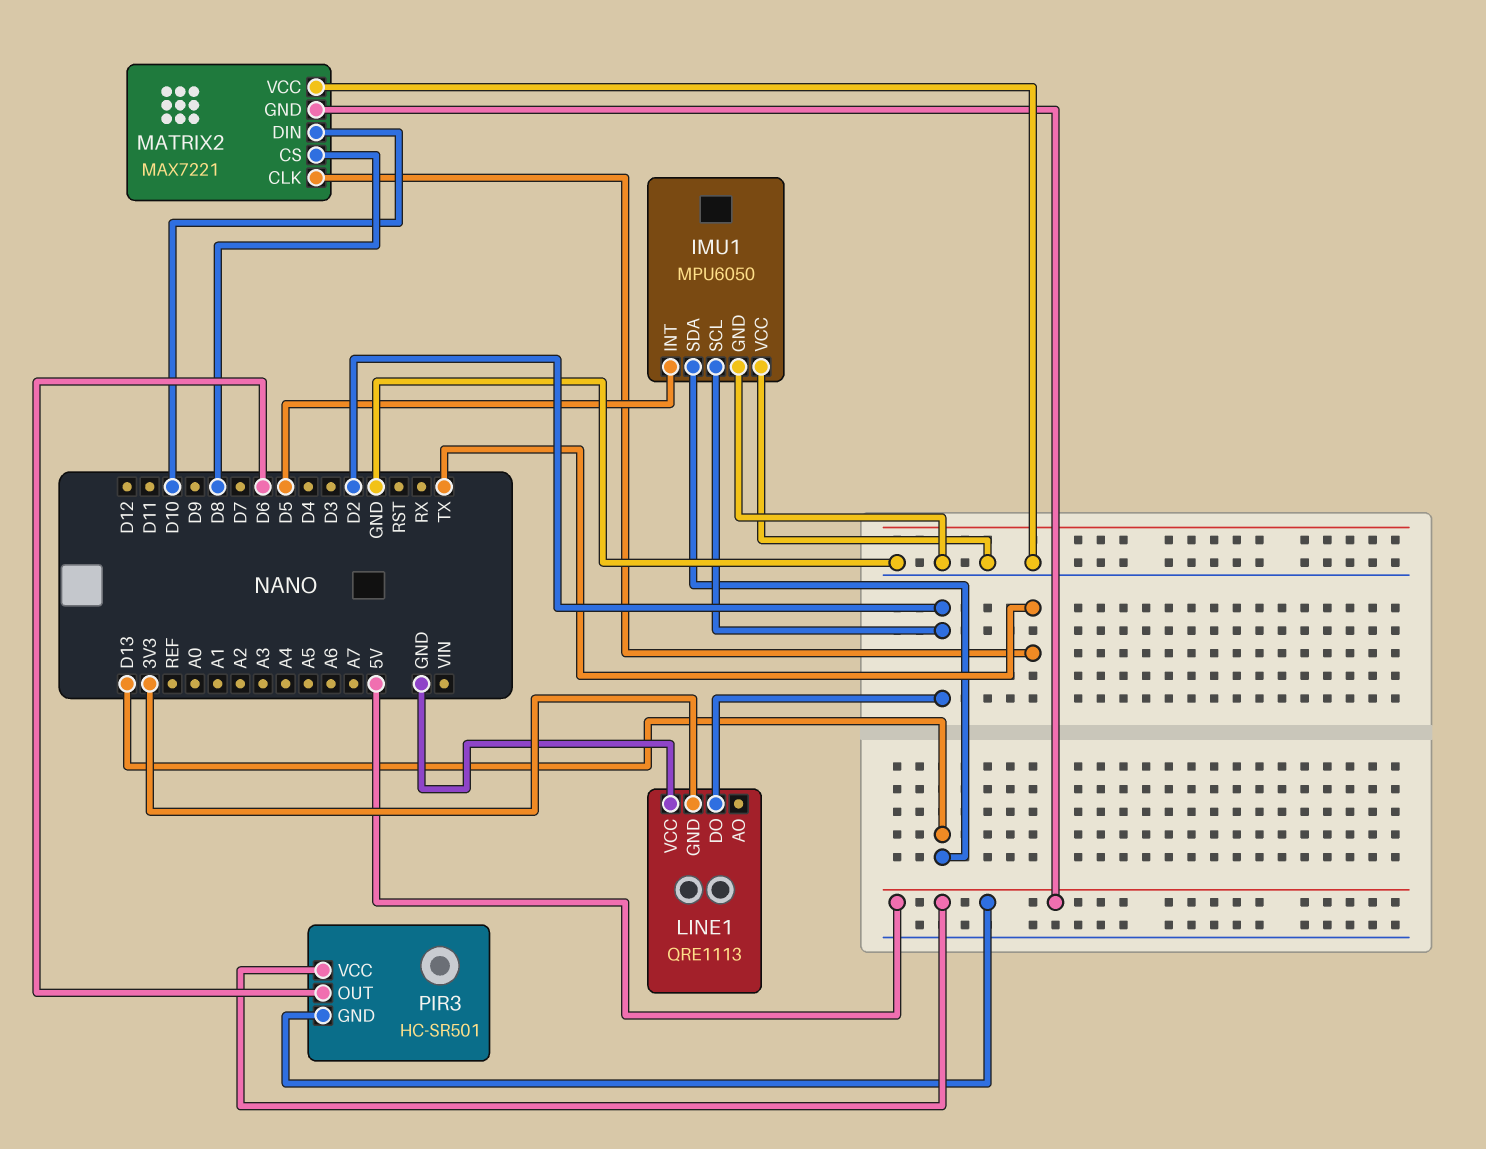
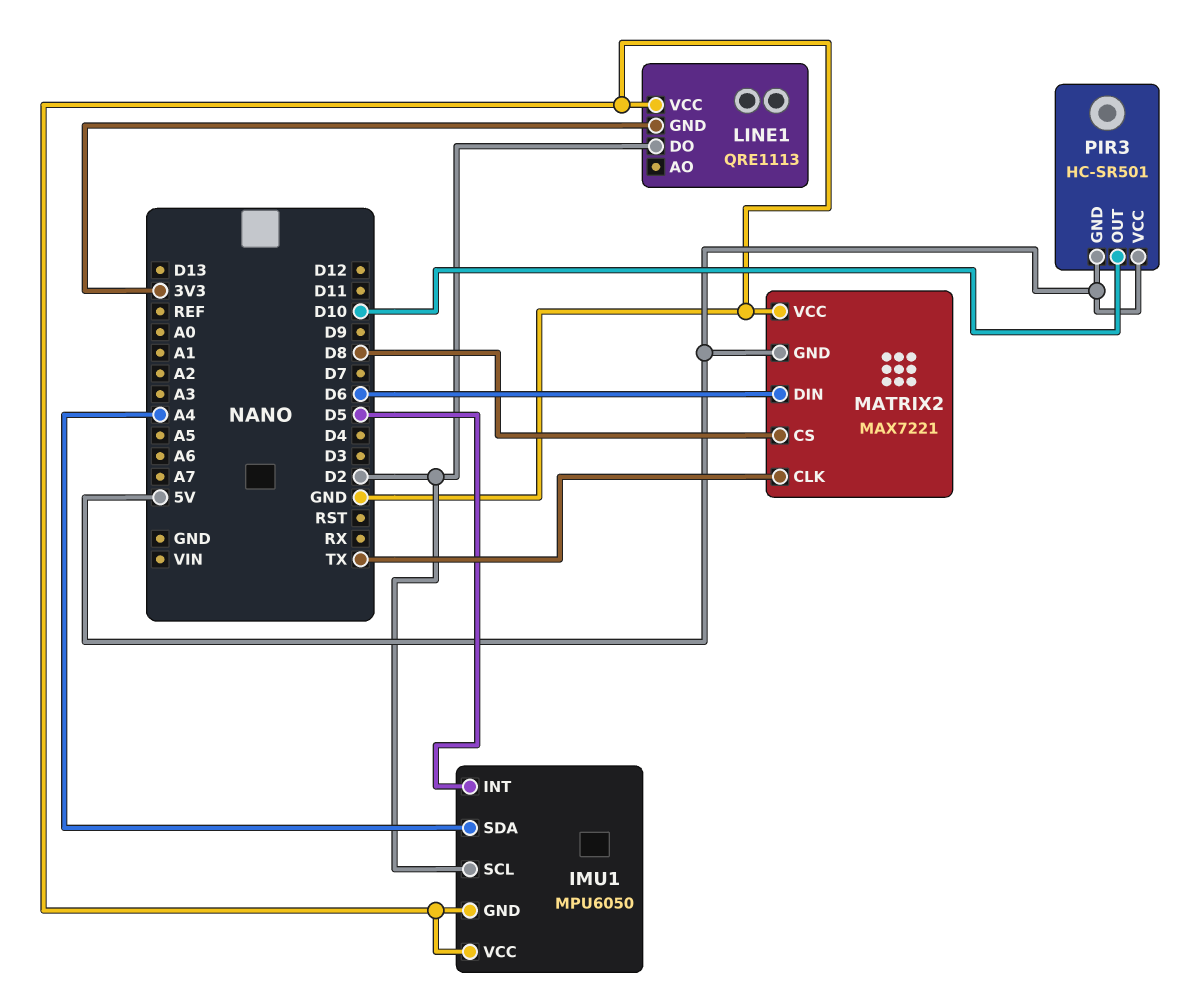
IMU1 pin SDA: D13 -> A4
MATRIX2 pin DIN: D10 -> D6
PIR3 pin OUT: D6 -> D10

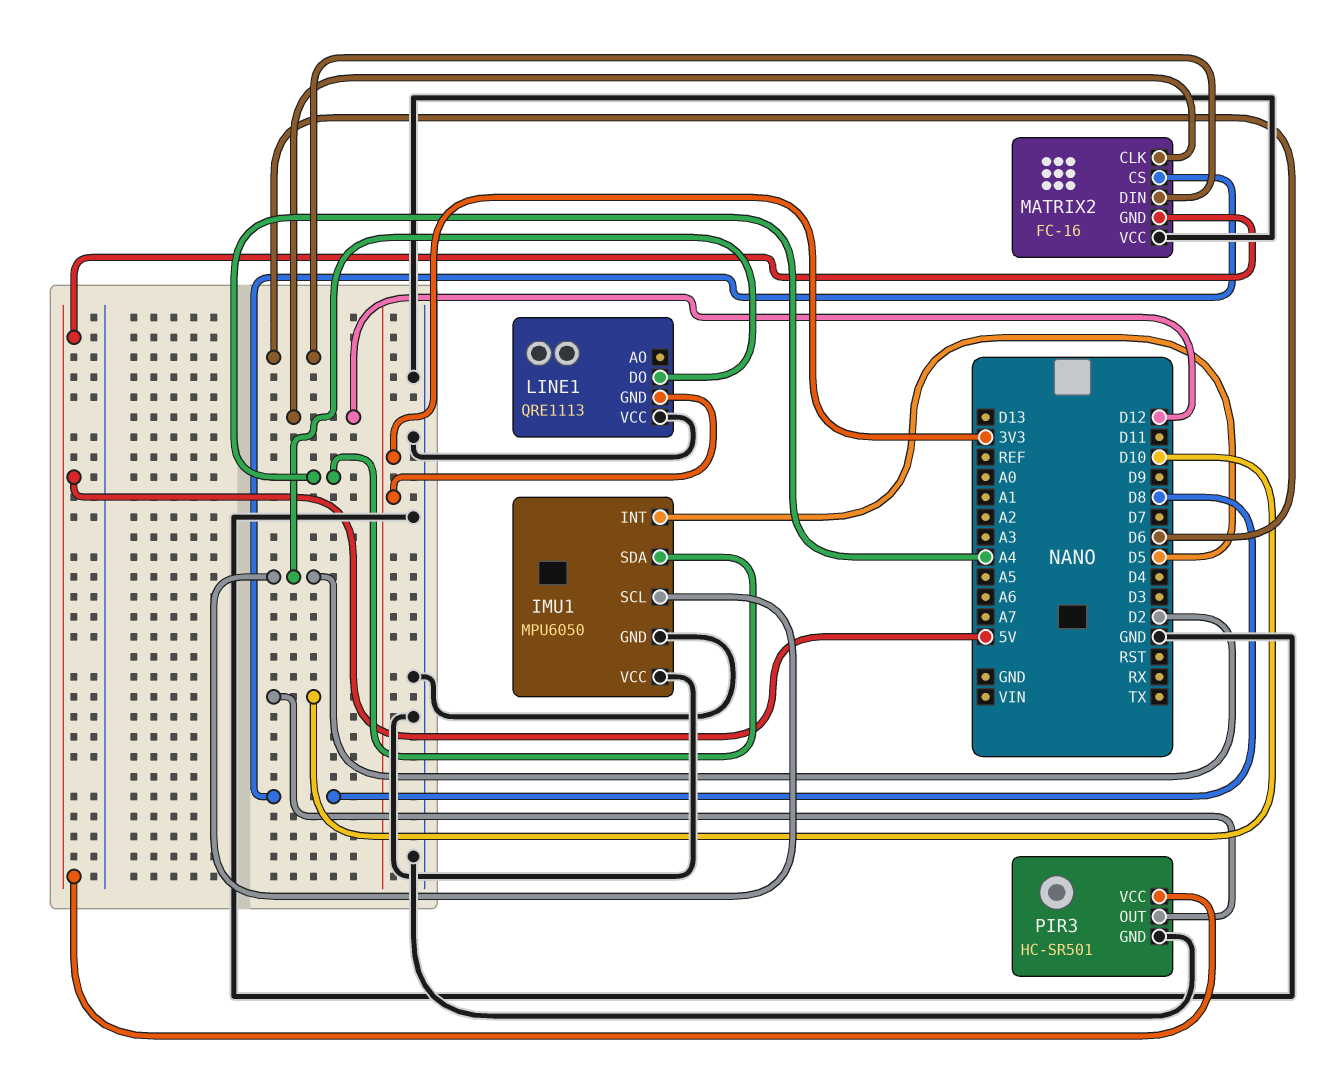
MATRIX2: MAX7221 -> FC-16
MATRIX2 pin CLK: TX -> D12
PIR3 pin GND: 5V -> GND

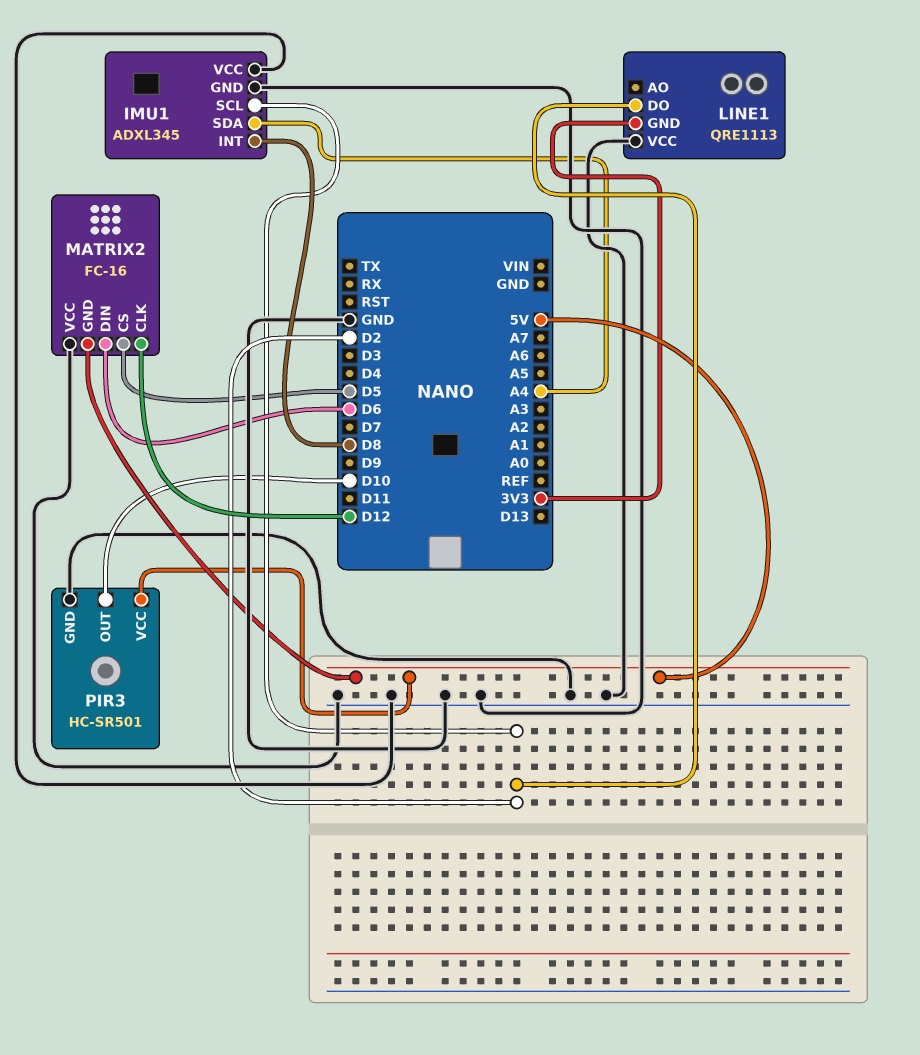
IMU1: MPU6050 -> ADXL345
IMU1 pin INT: D5 -> D8
MATRIX2 pin CS: D8 -> D5

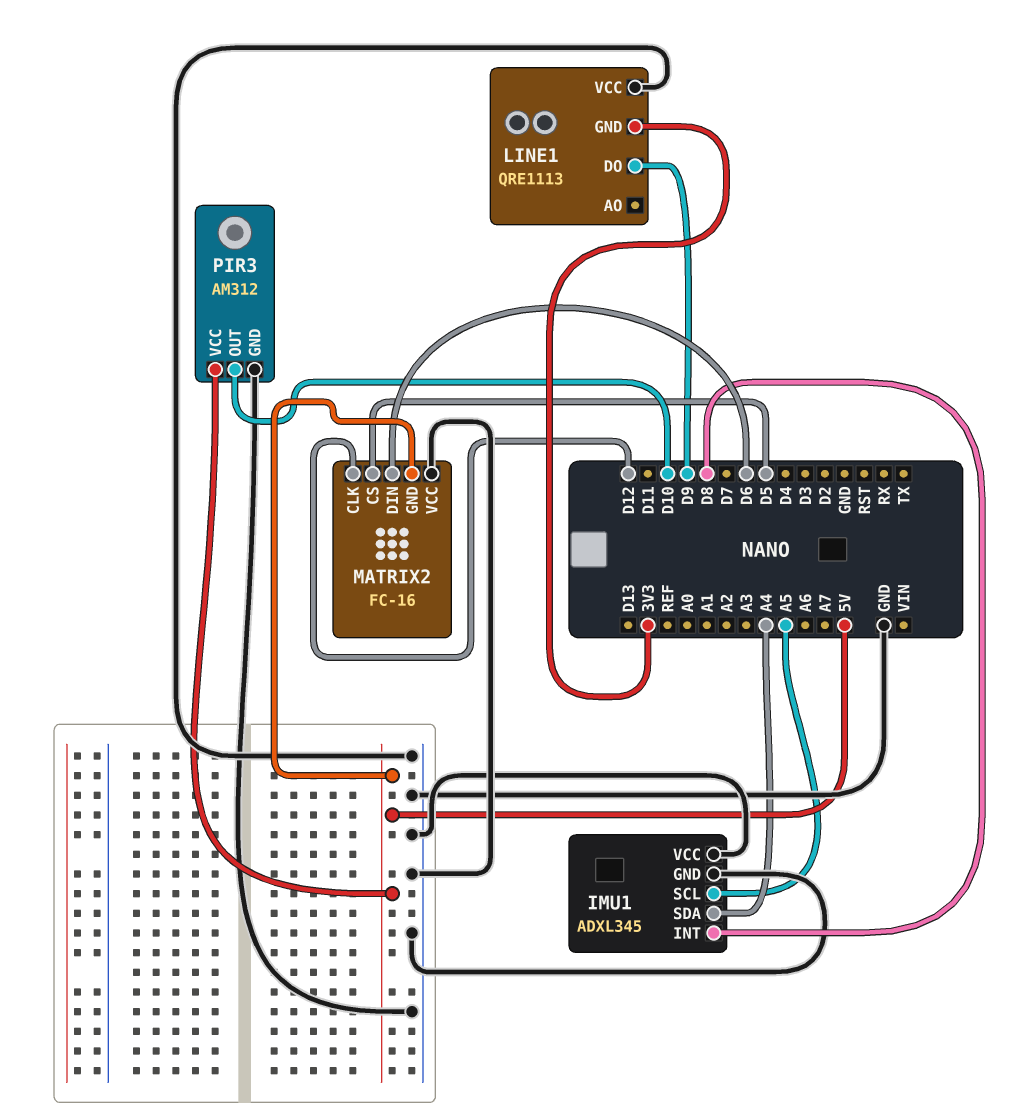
IMU1 pin SCL: D2 -> A5
LINE1 pin DO: D2 -> D9
PIR3: HC-SR501 -> AM312

